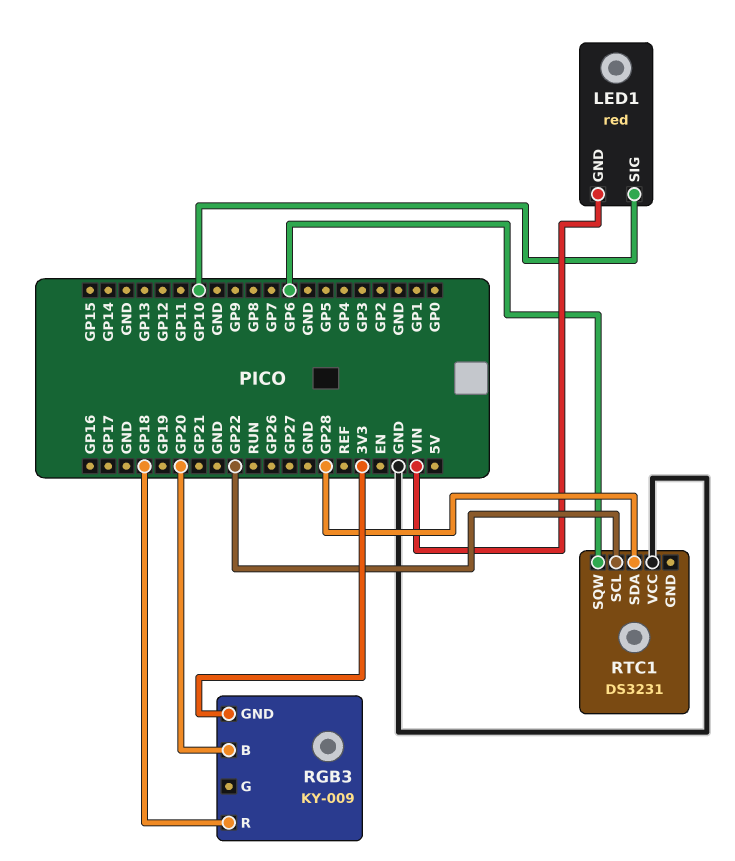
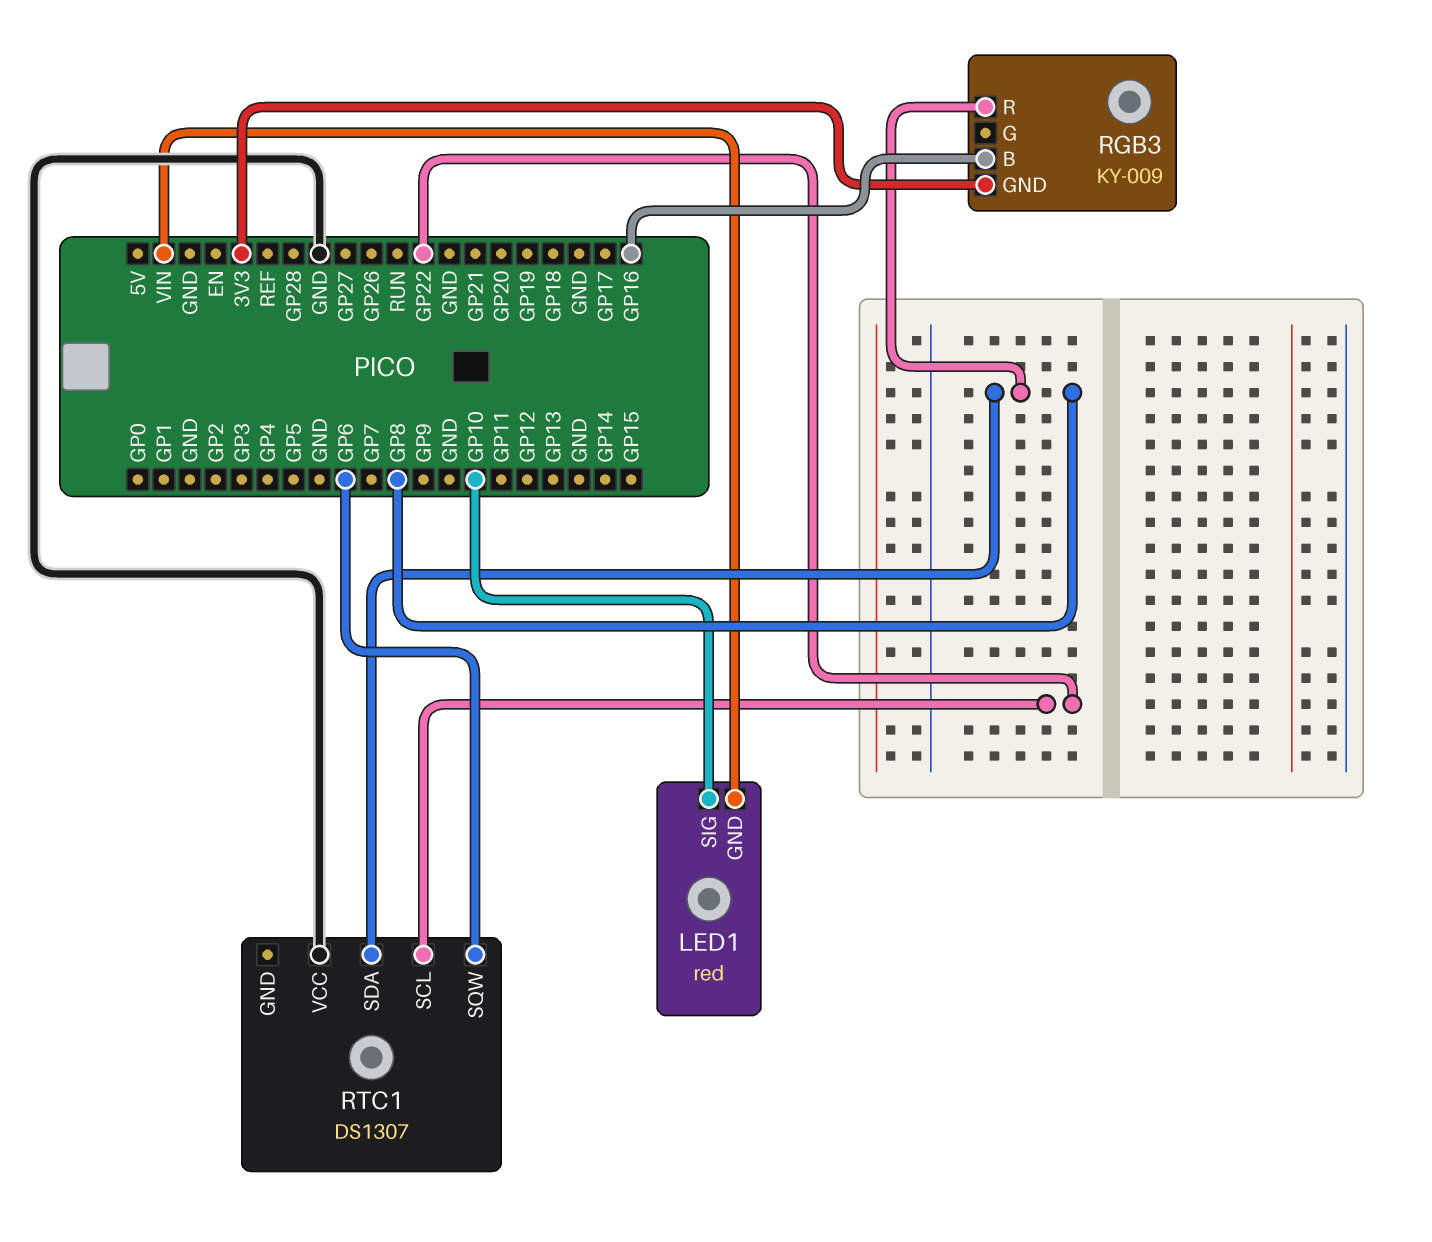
RGB3 pin B: GP20 -> GP16
RGB3 pin R: GP18 -> GP8
RTC1: DS3231 -> DS1307
RTC1 pin SDA: GP28 -> GP8

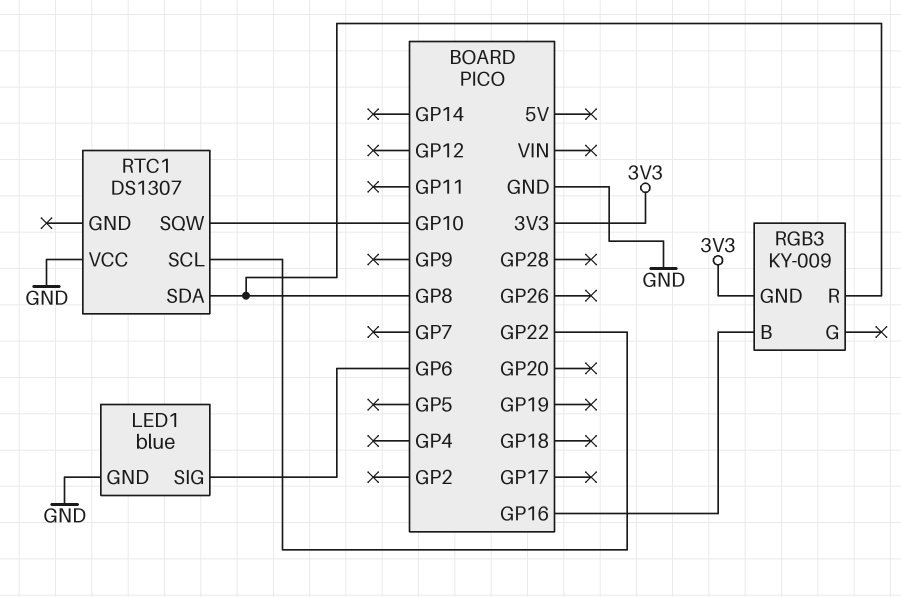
LED1: red -> blue
LED1 pin GND: VIN -> GND
LED1 pin SIG: GP10 -> GP6
RTC1 pin SQW: GP6 -> GP10

